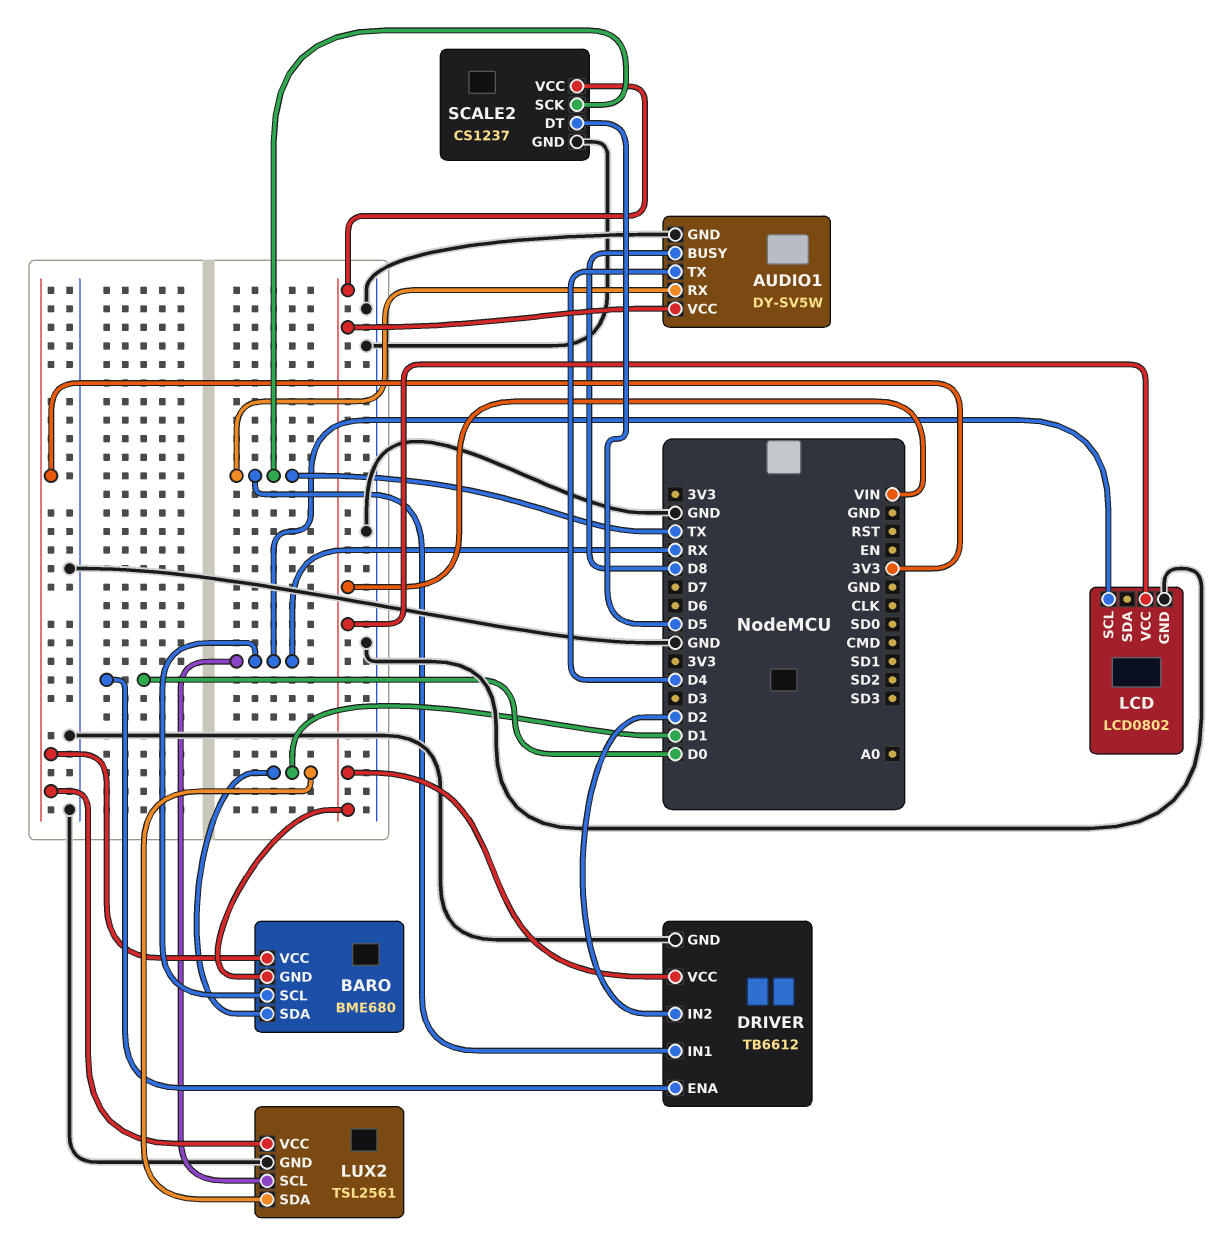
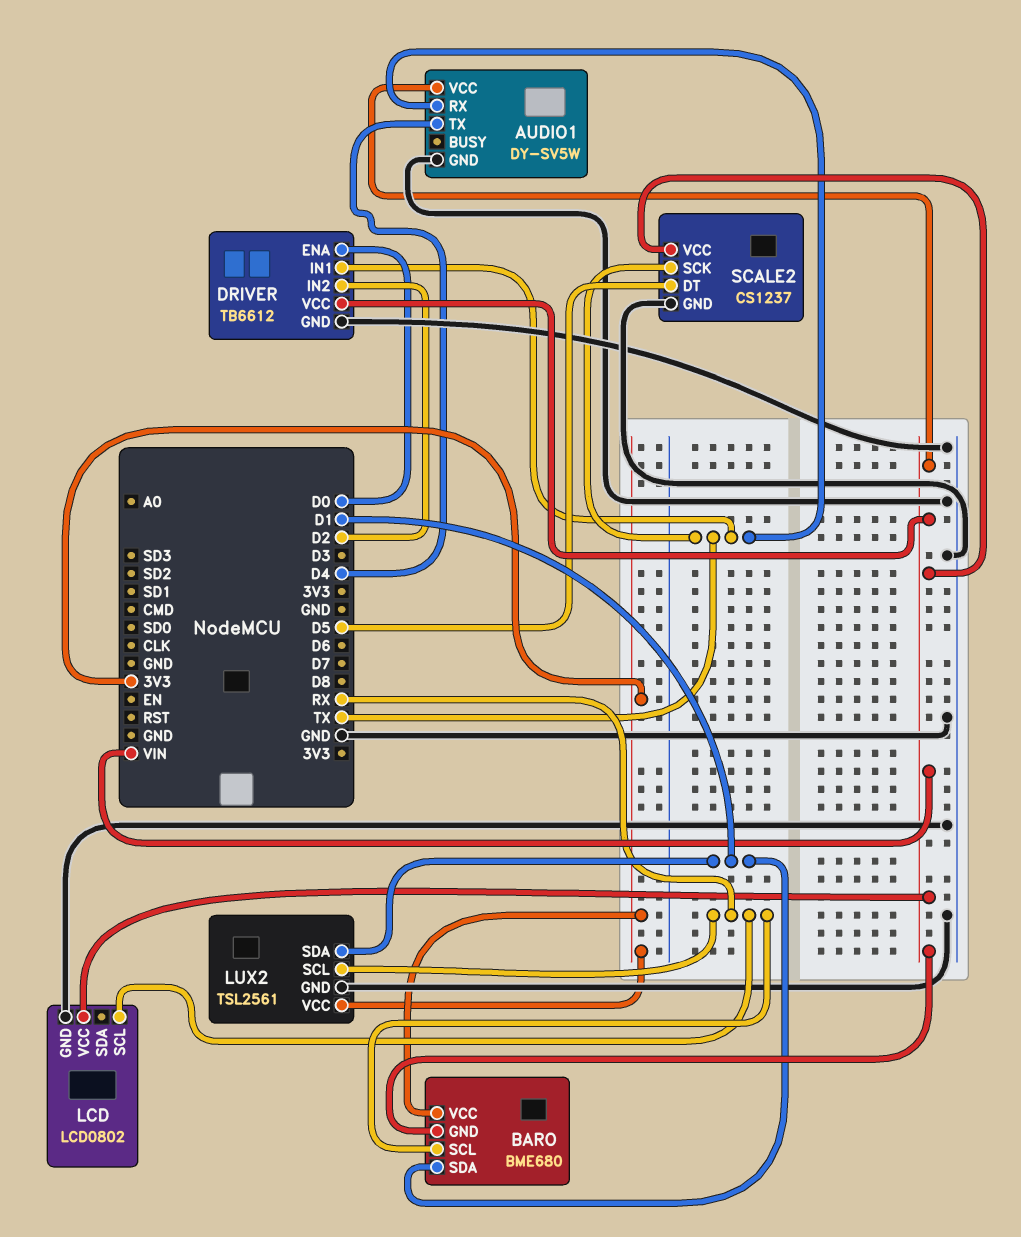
AUDIO1 pin BUSY: D8 -> none

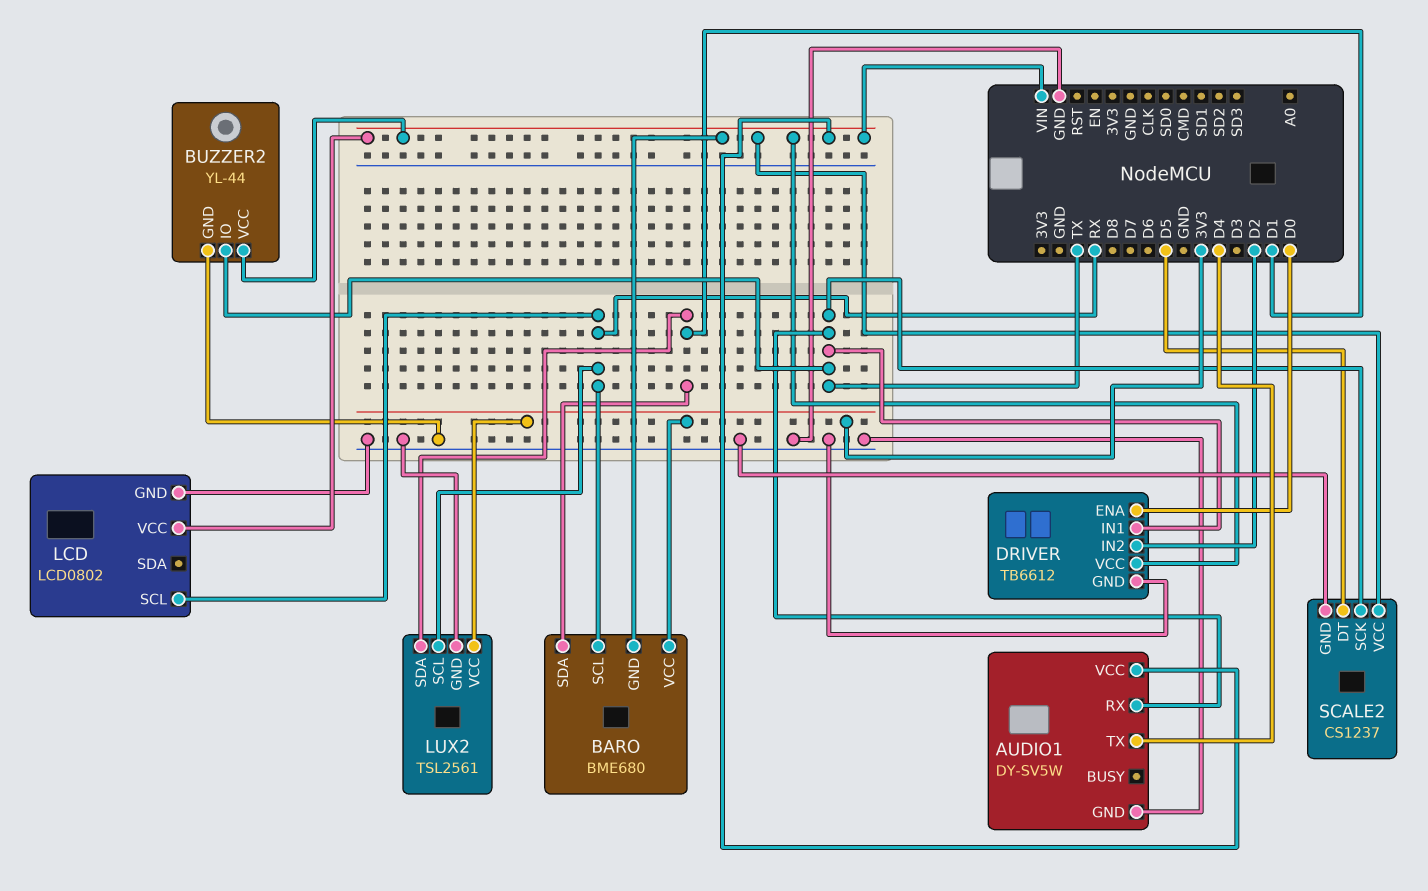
BUZZER2: none -> YL-44
BUZZER2 pin GND: none -> GND
BUZZER2 pin IO: none -> TX
BUZZER2 pin VCC: none -> VIN

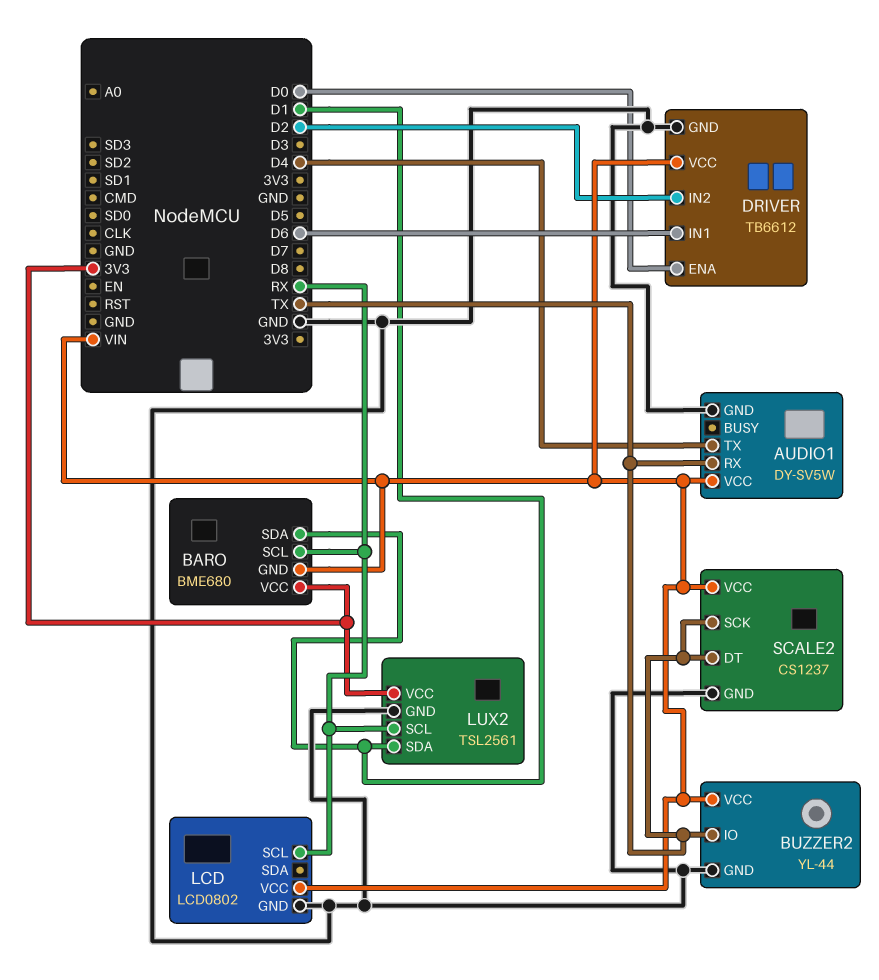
DRIVER pin IN1: TX -> D6
SCALE2 pin DT: D5 -> TX

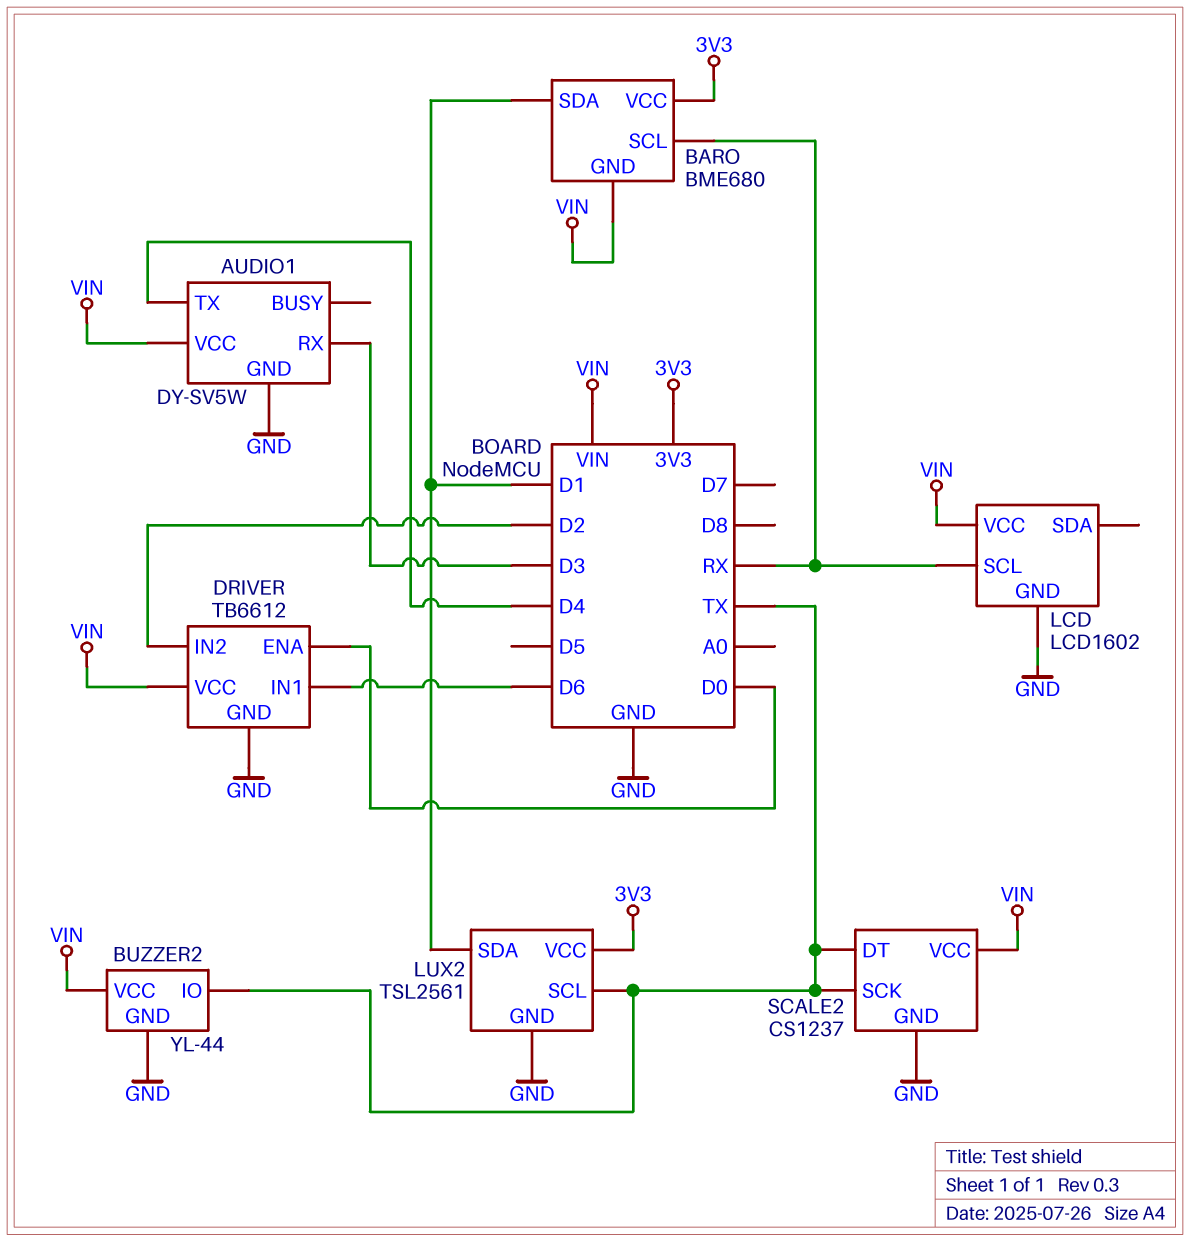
AUDIO1 pin RX: TX -> D3
LCD: LCD0802 -> LCD1602
LUX2 pin SCL: RX -> TX

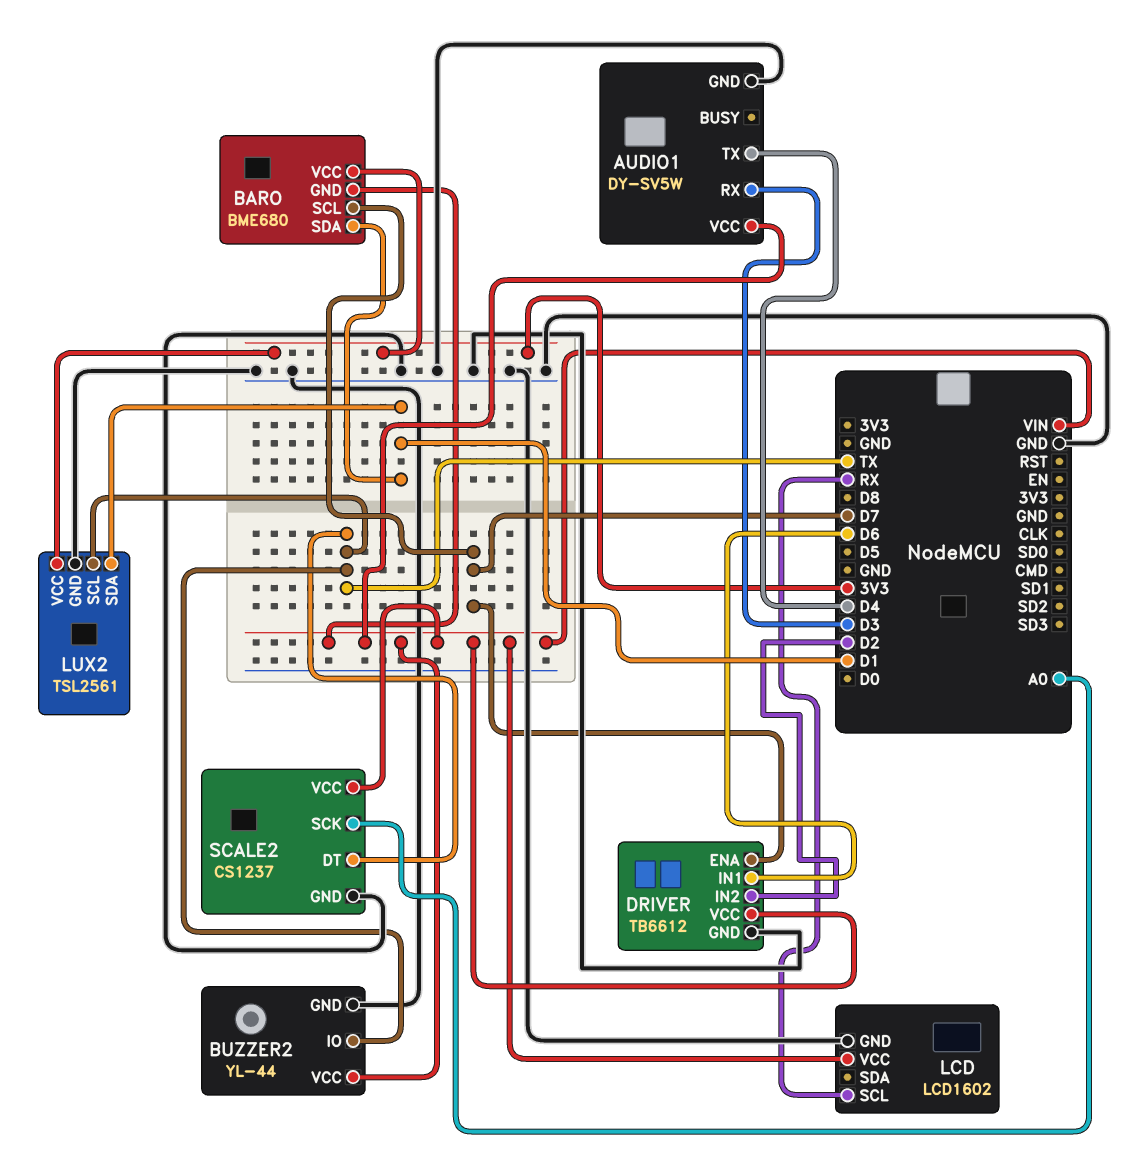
BARO pin SCL: RX -> D7
DRIVER pin ENA: D0 -> D7
SCALE2 pin SCK: TX -> A0

